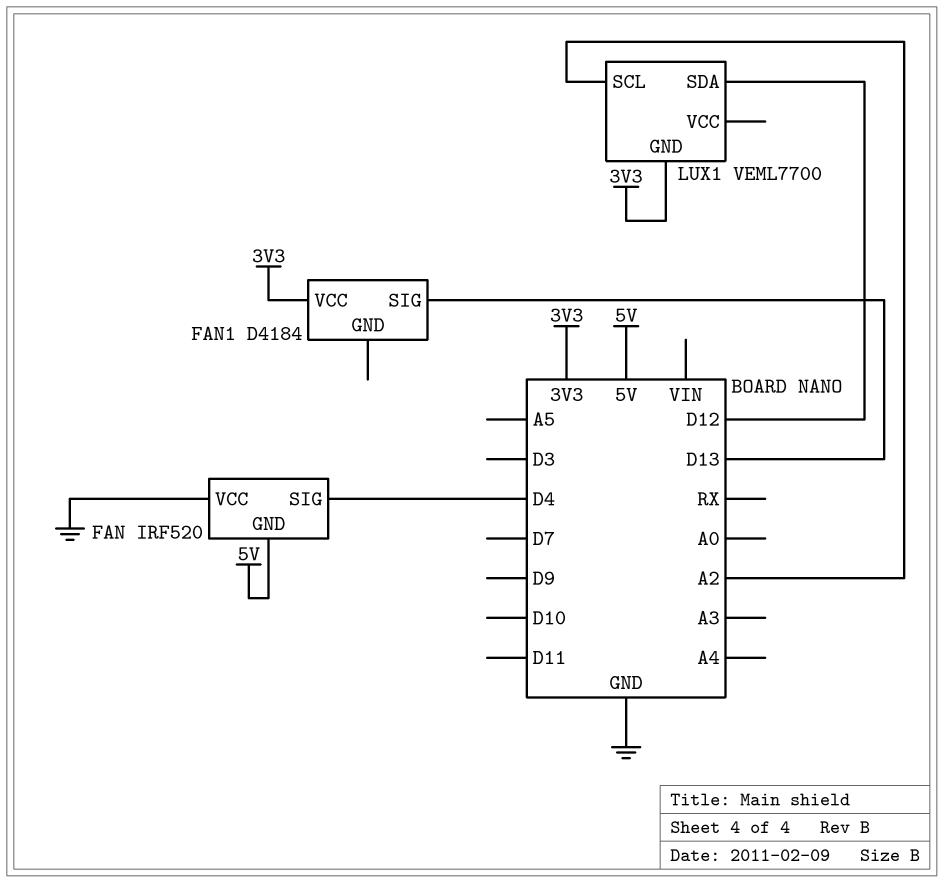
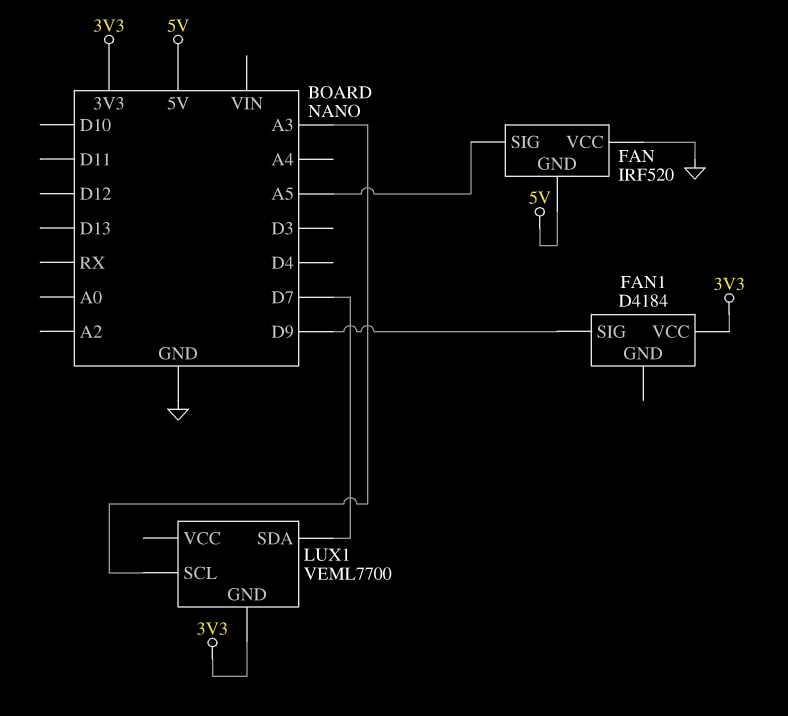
FAN pin SIG: D4 -> A5
FAN1 pin SIG: D13 -> D9
LUX1 pin SCL: A2 -> A3
LUX1 pin SDA: D12 -> D7

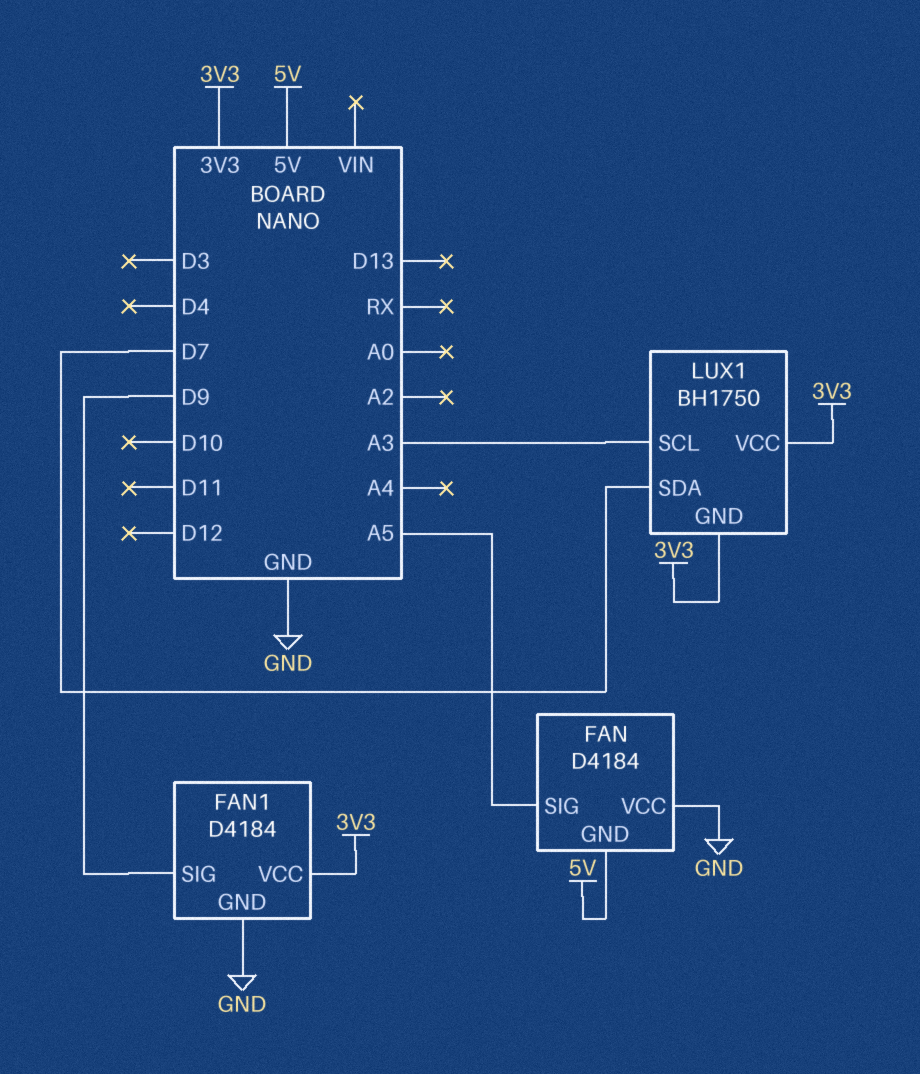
FAN: IRF520 -> D4184
FAN1 pin GND: none -> GND
LUX1: VEML7700 -> BH1750
LUX1 pin VCC: none -> 3V3

